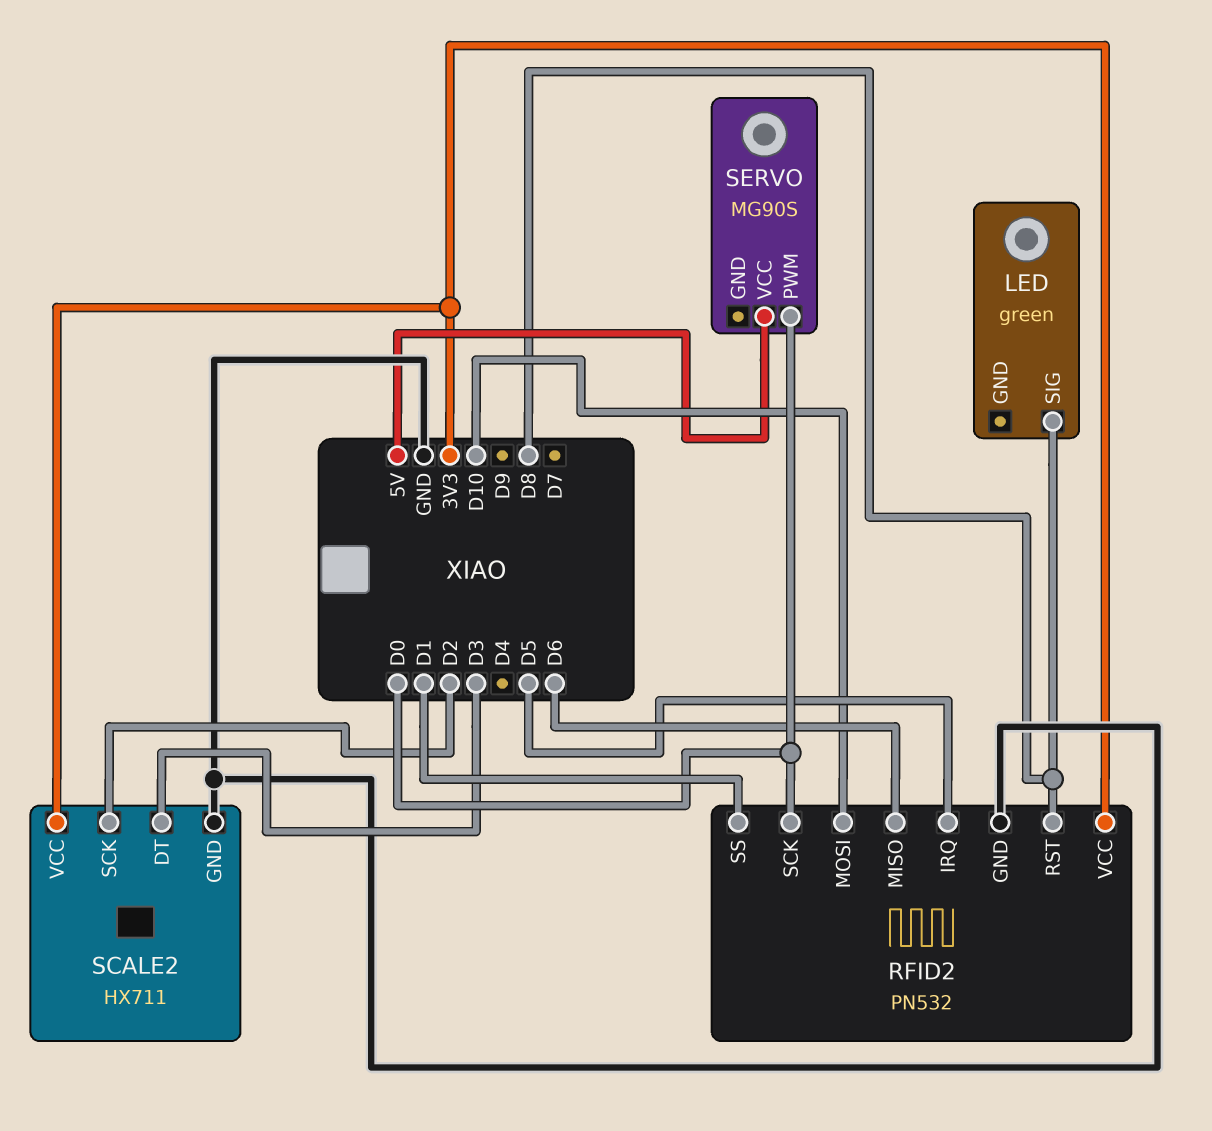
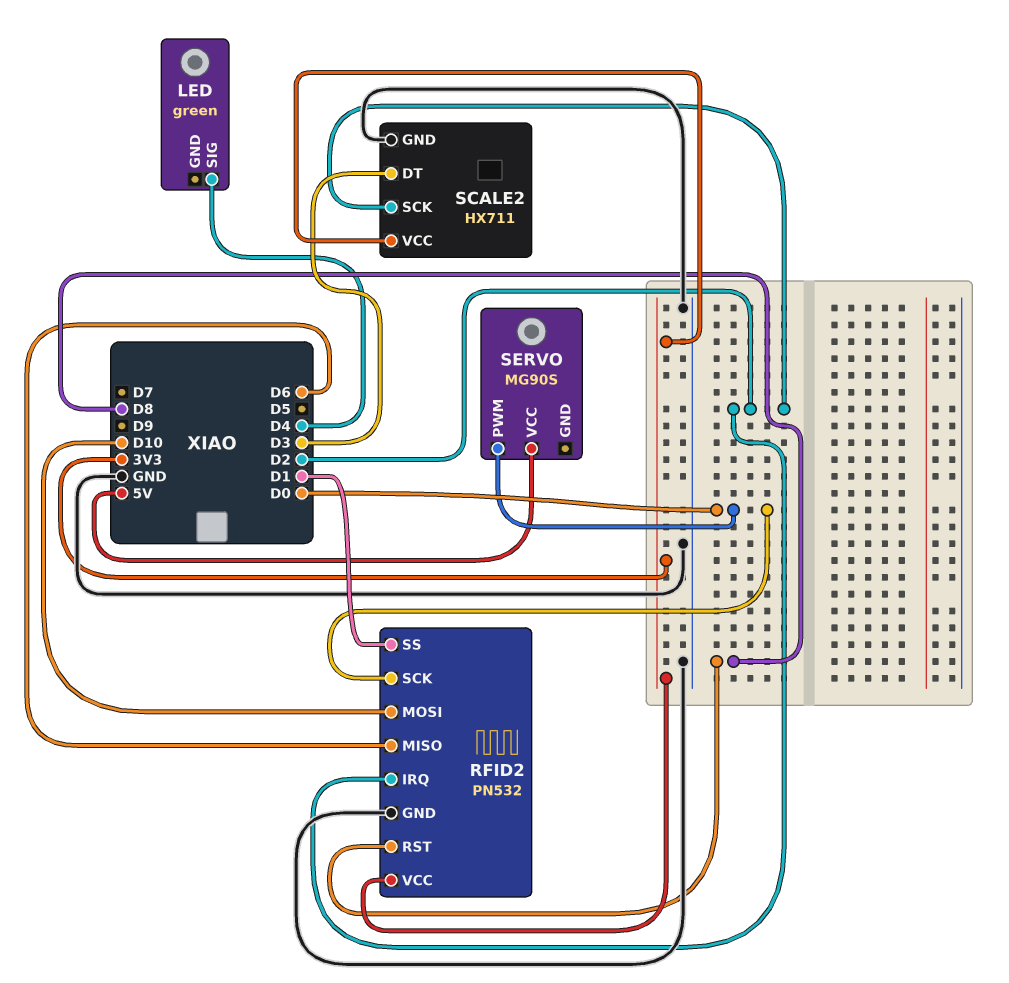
LED pin SIG: D8 -> D4
RFID2 pin IRQ: D5 -> D2

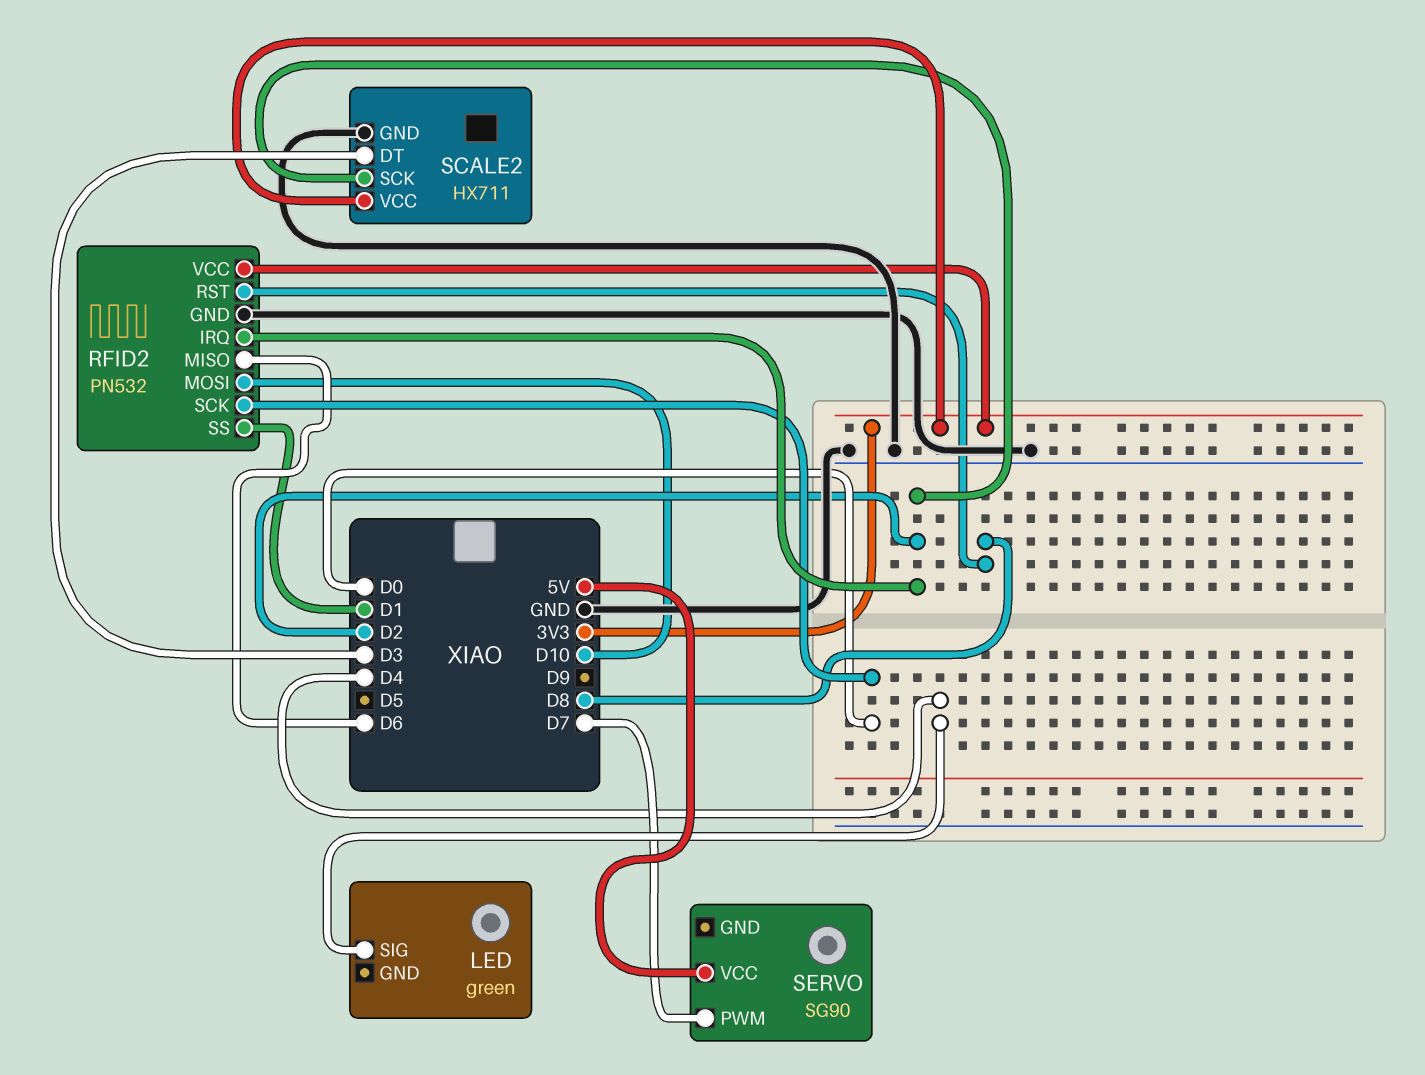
SERVO: MG90S -> SG90
SERVO pin PWM: D0 -> D7

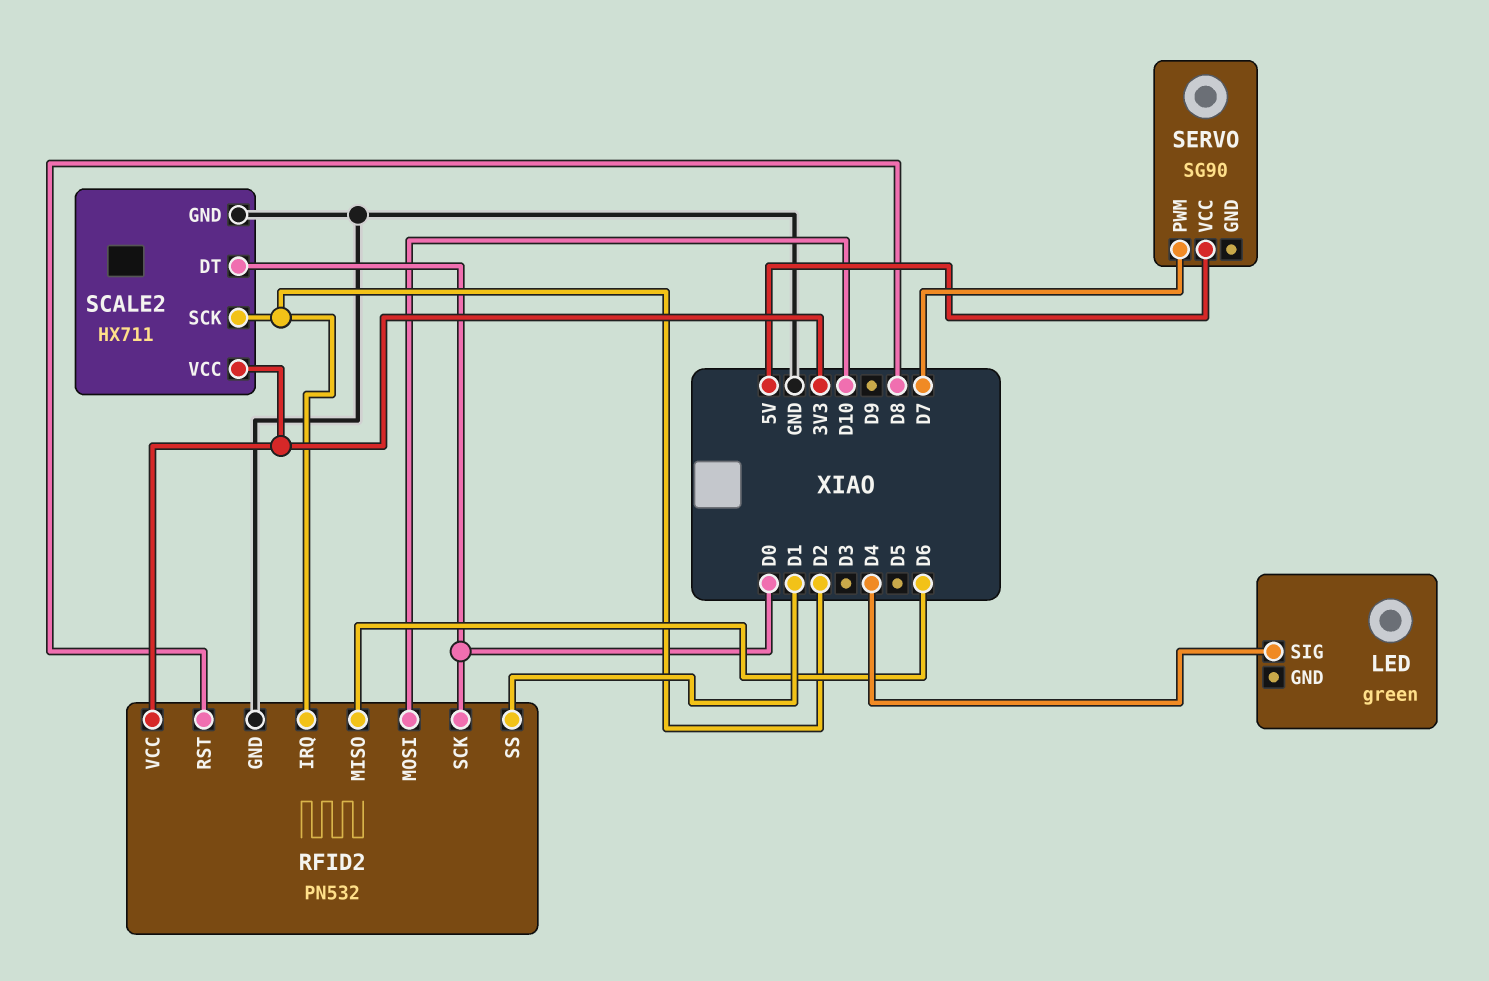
SCALE2 pin DT: D3 -> D0

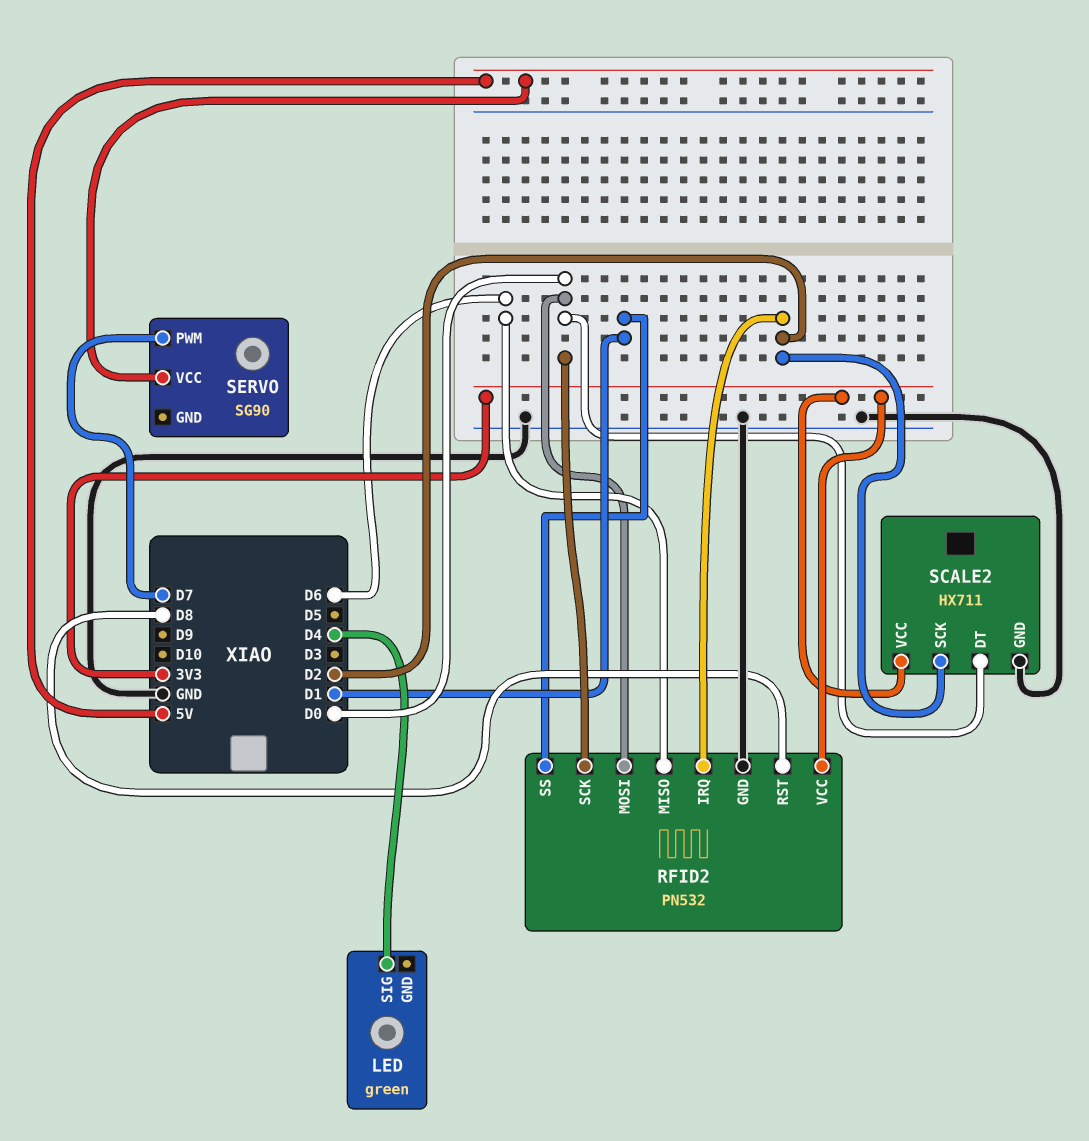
RFID2 pin MOSI: D10 -> D0

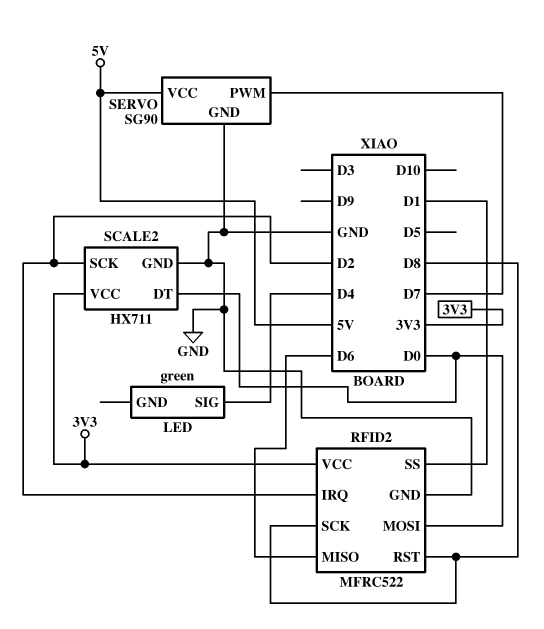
RFID2: PN532 -> MFRC522
RFID2 pin SCK: D0 -> D8
SERVO pin GND: none -> GND

